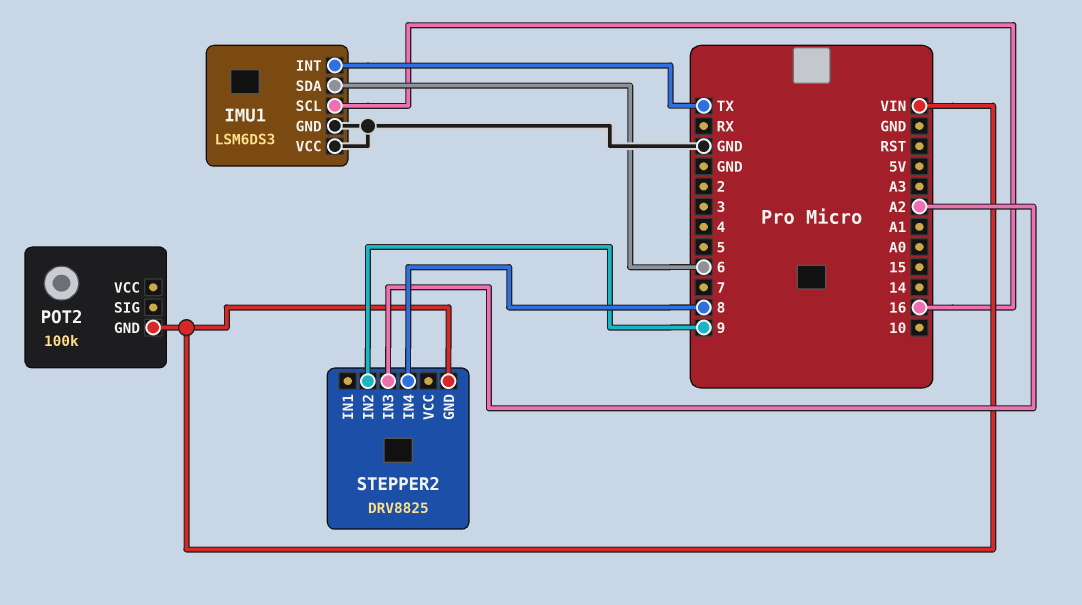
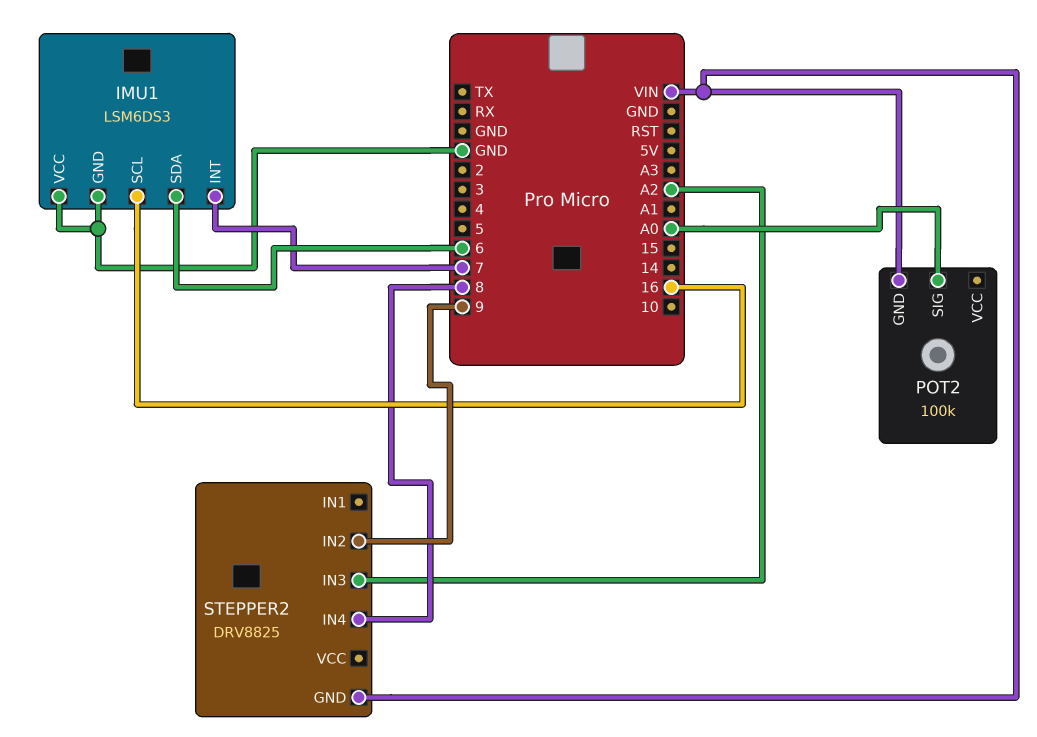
IMU1 pin INT: TX -> 7
POT2 pin SIG: none -> A0

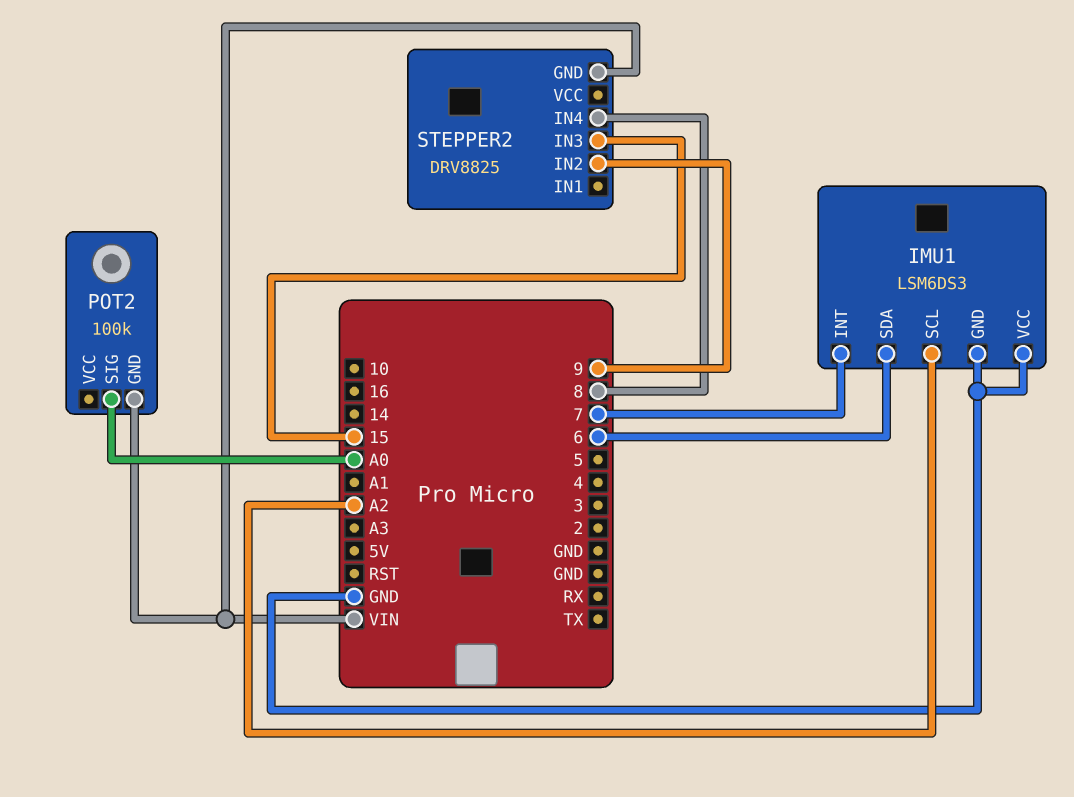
IMU1 pin SCL: 16 -> A2
STEPPER2 pin IN3: A2 -> 15

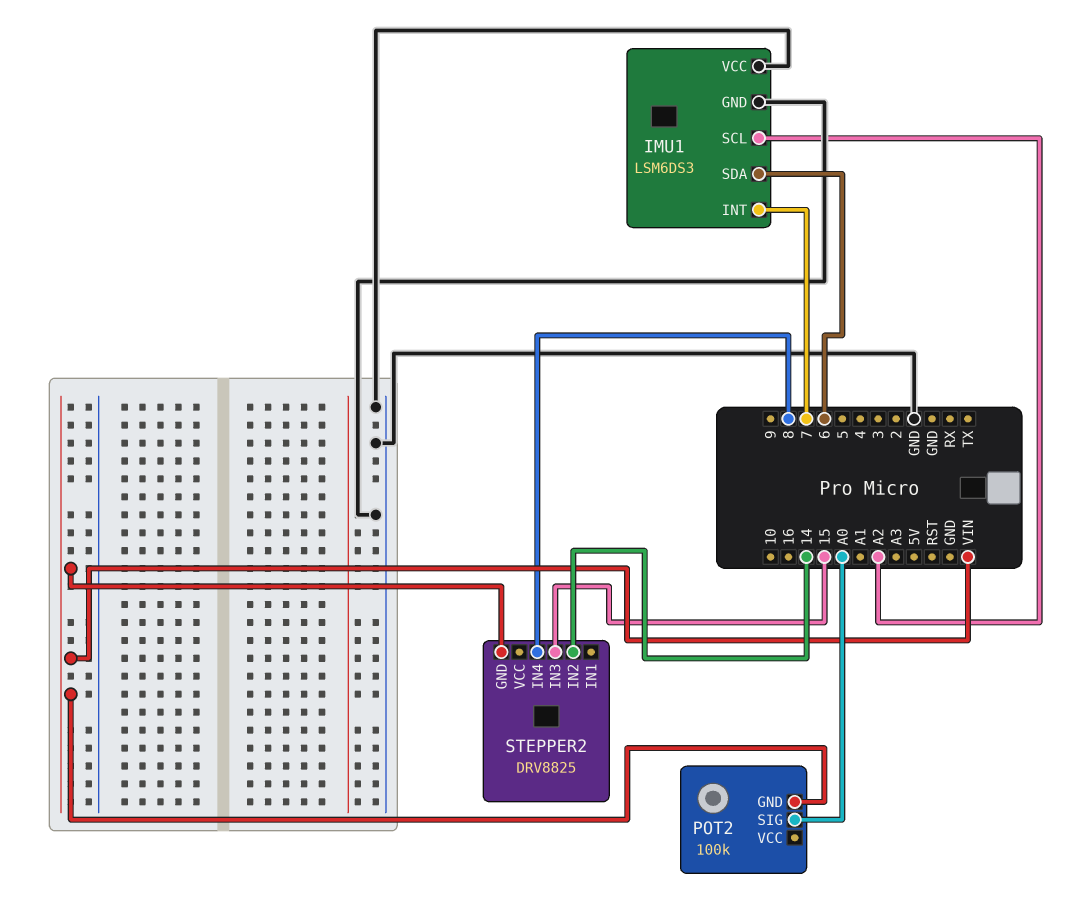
STEPPER2 pin IN2: 9 -> 14

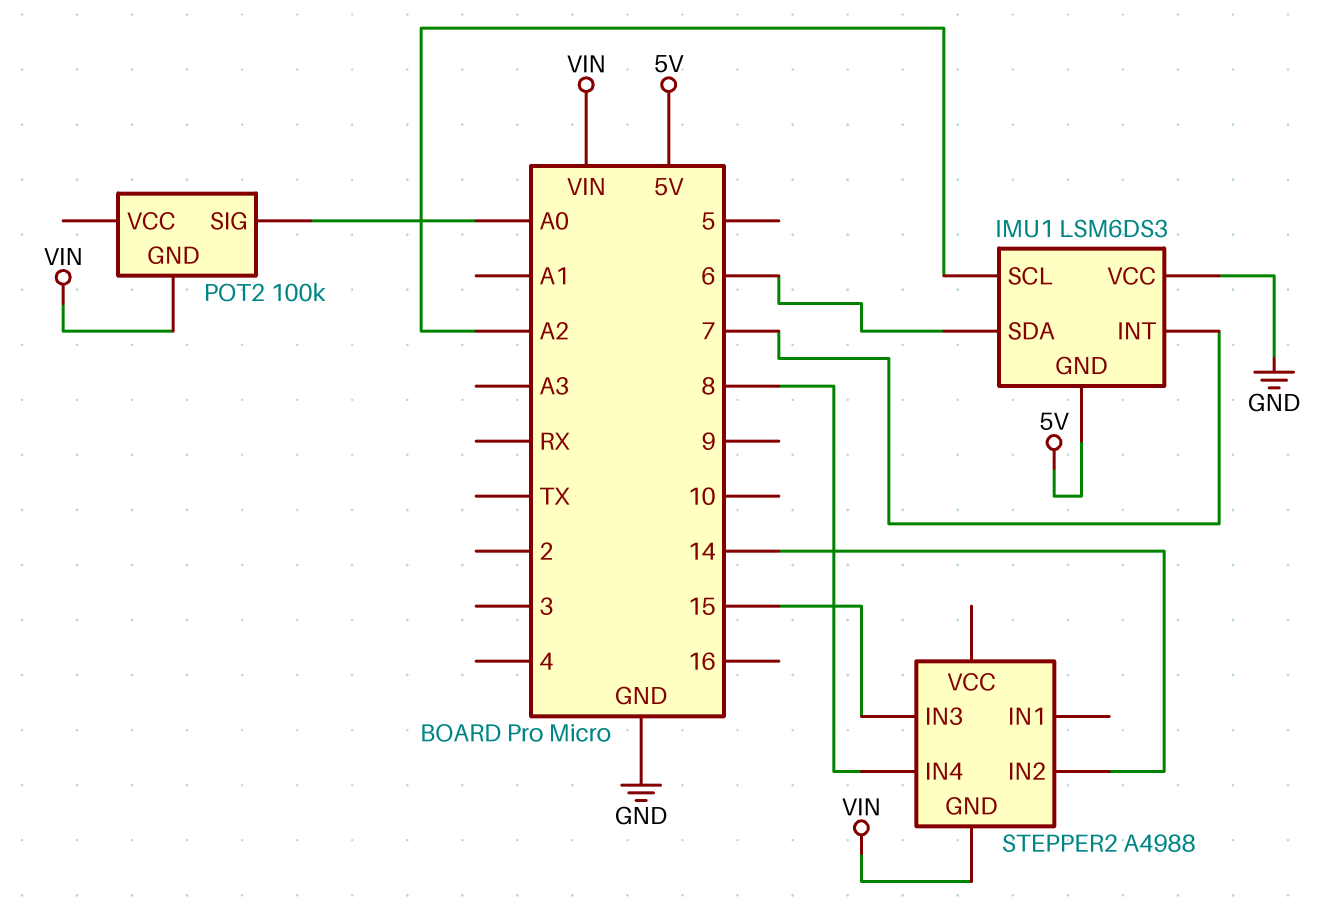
IMU1 pin GND: GND -> 5V
STEPPER2: DRV8825 -> A4988

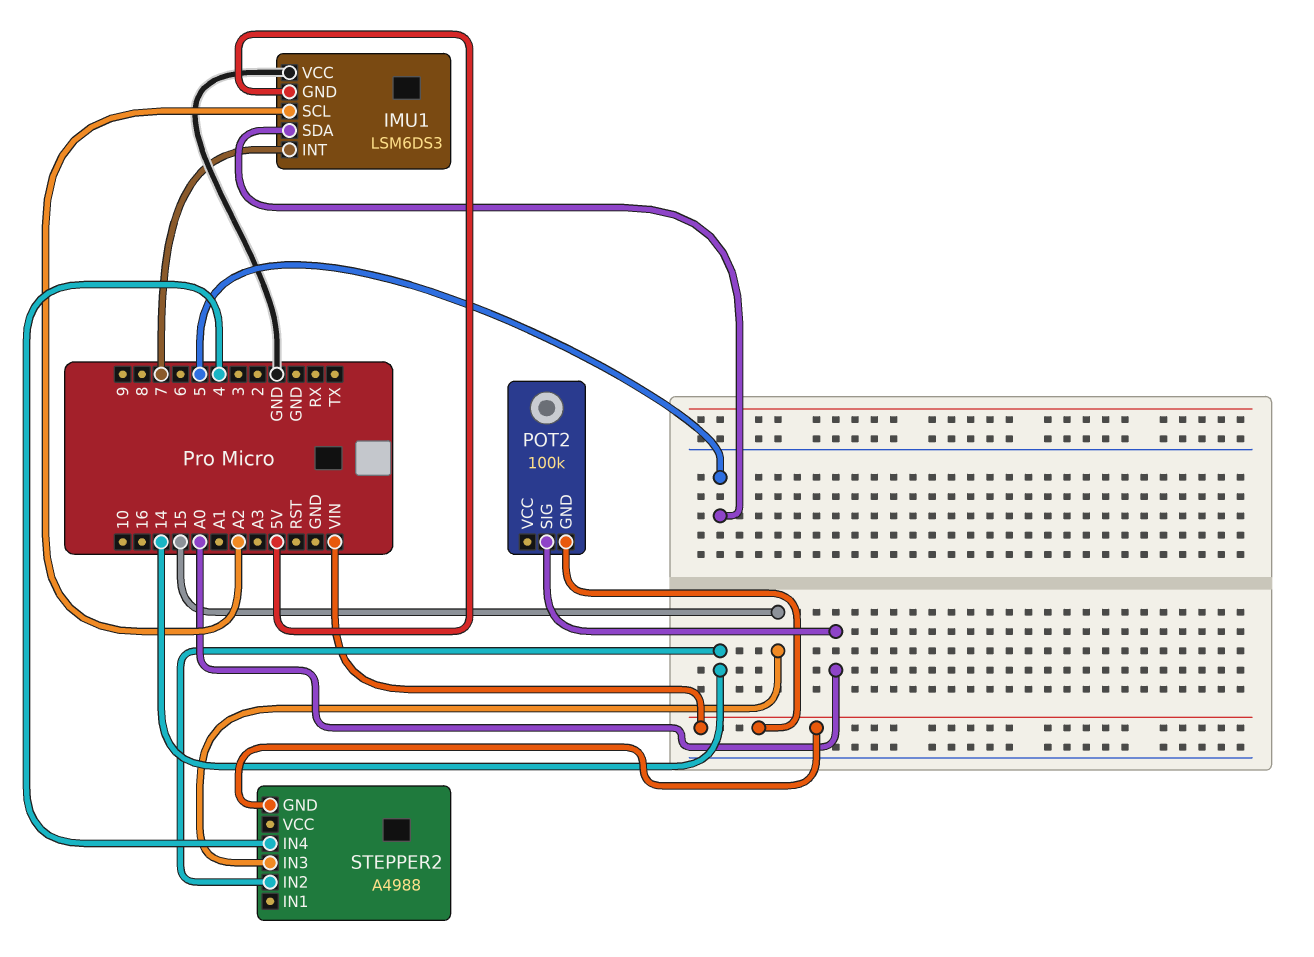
IMU1 pin SDA: 6 -> 5
STEPPER2 pin IN4: 8 -> 4

